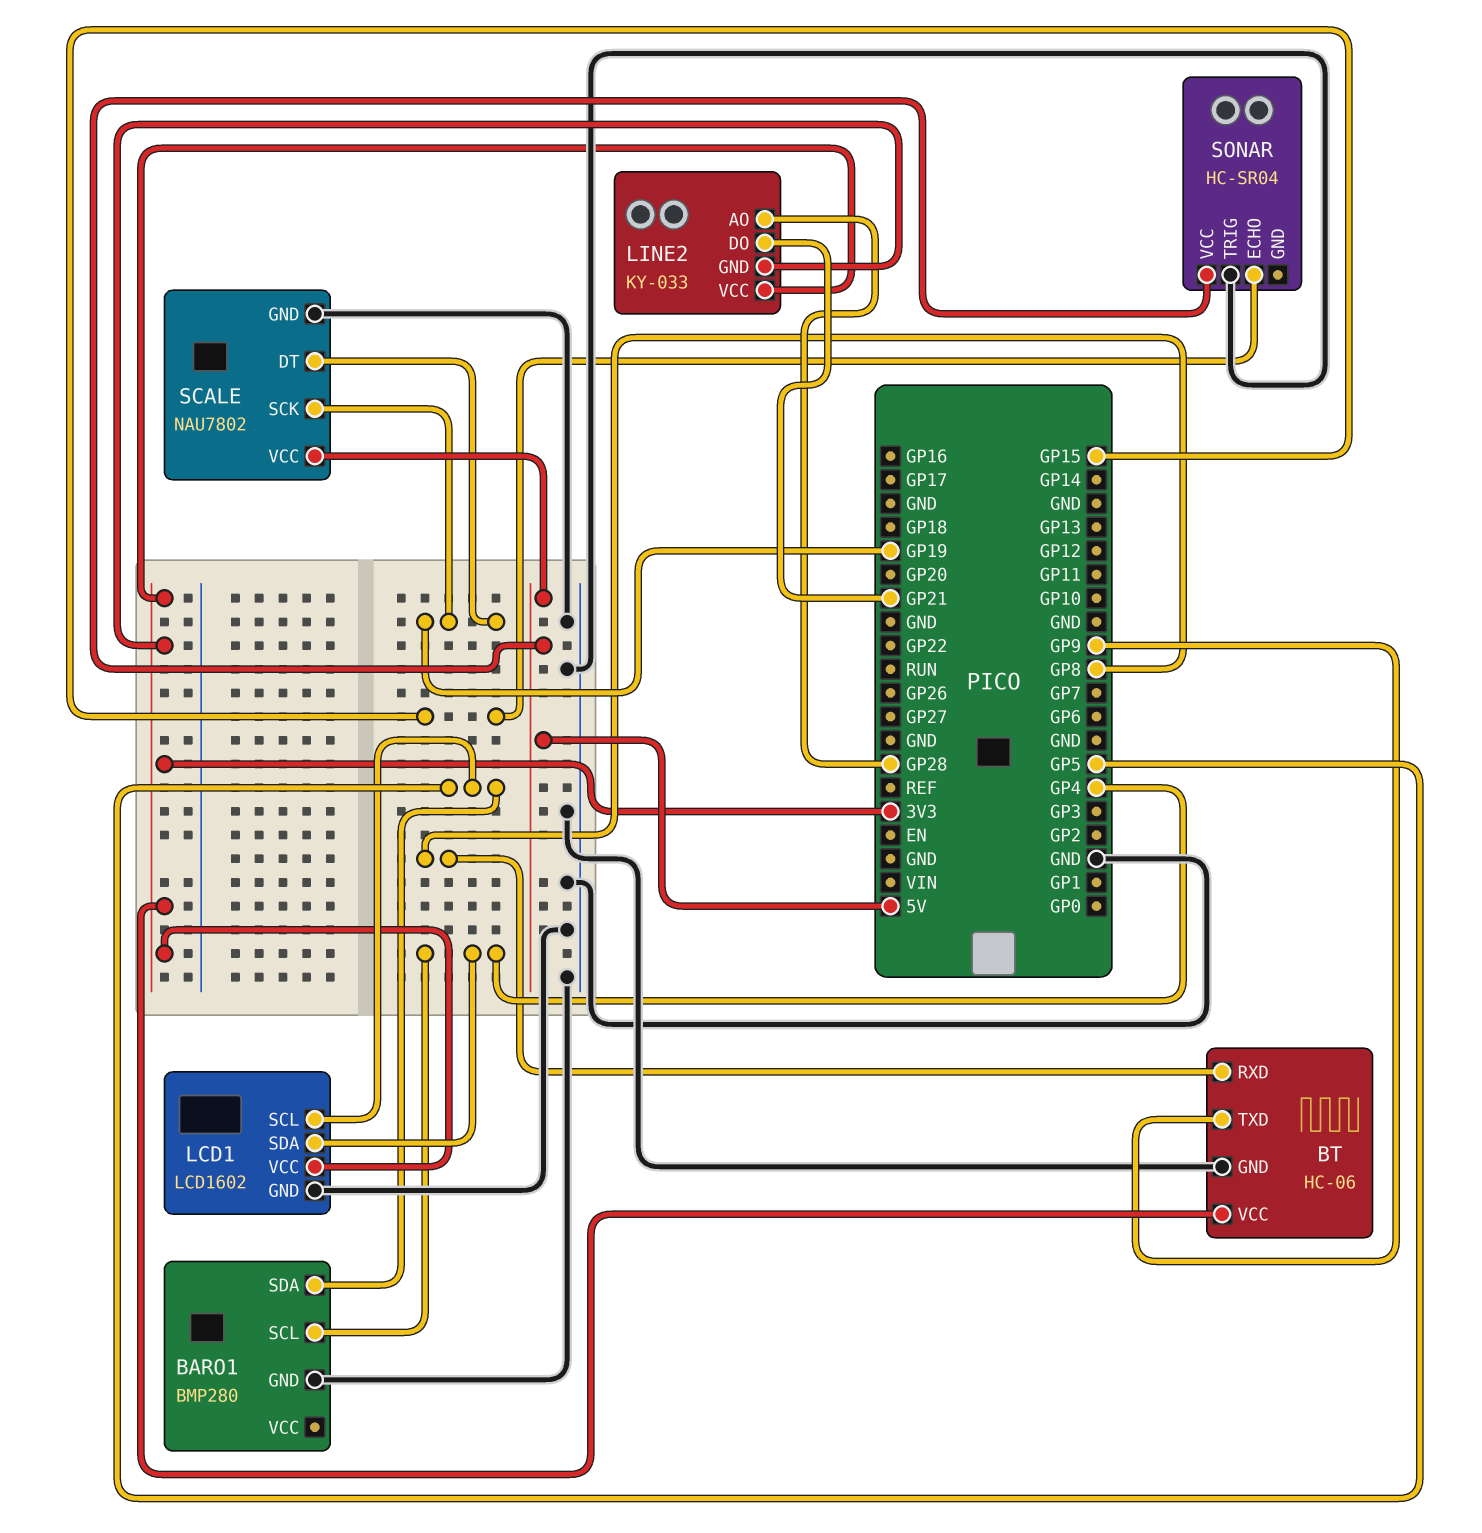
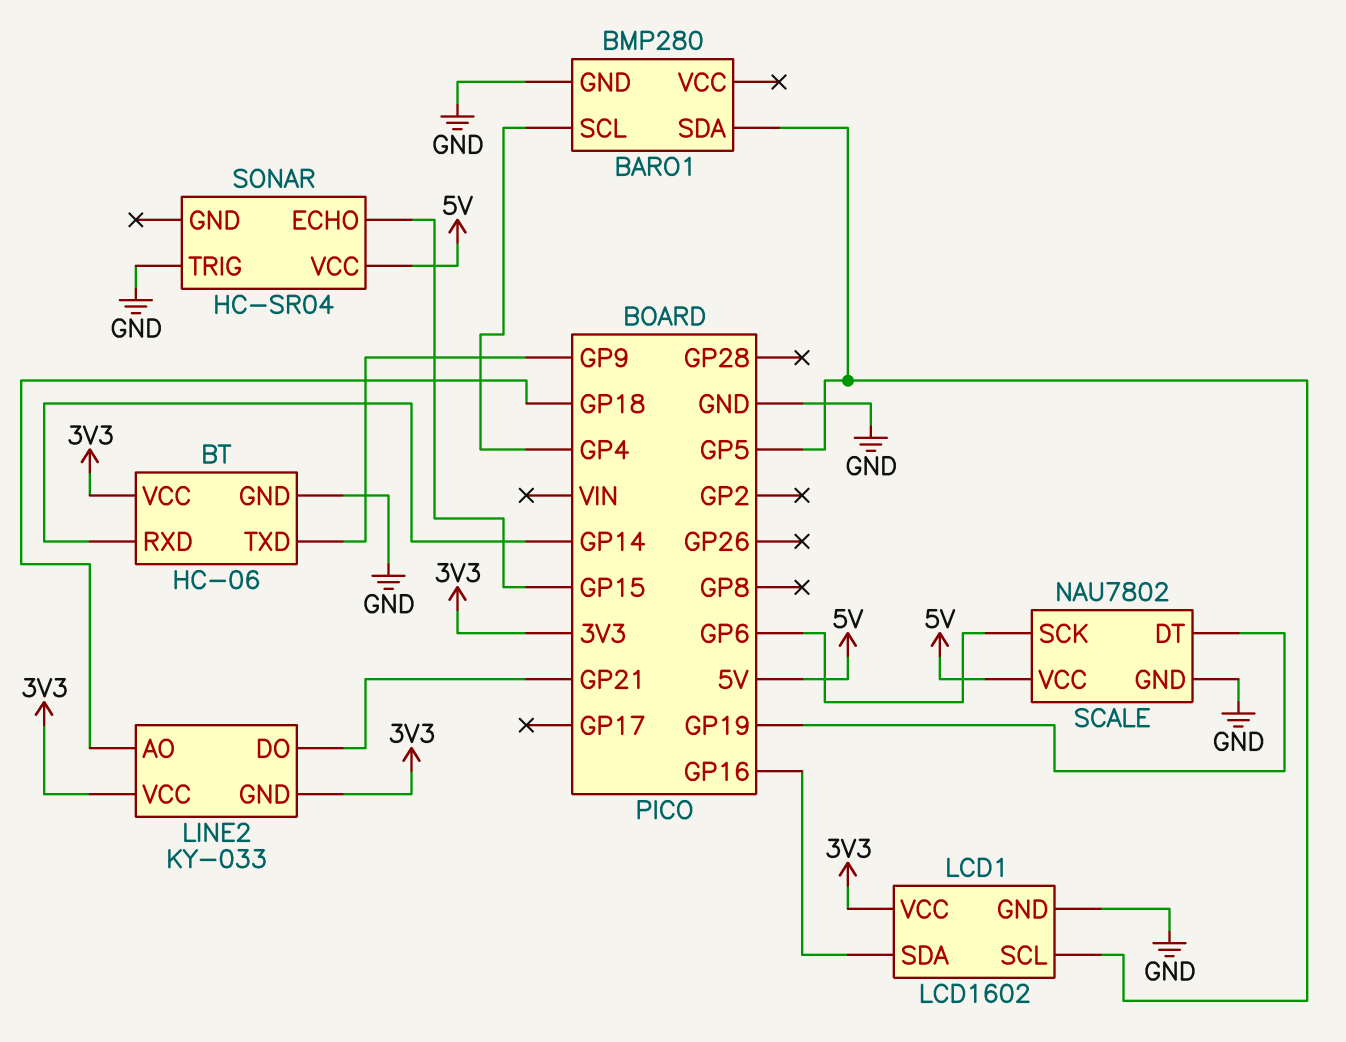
BT pin RXD: GP8 -> GP14
LCD1 pin SDA: GP4 -> GP16
LINE2 pin AO: GP28 -> GP18
SCALE pin SCK: GP19 -> GP6

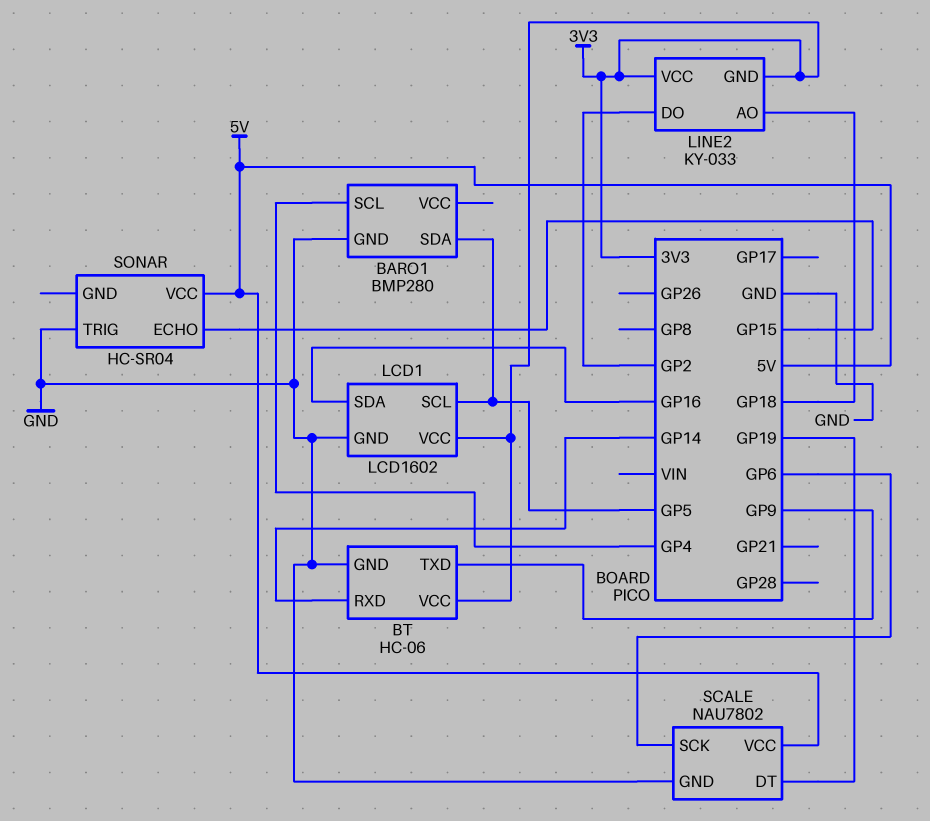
LINE2 pin DO: GP21 -> GP2

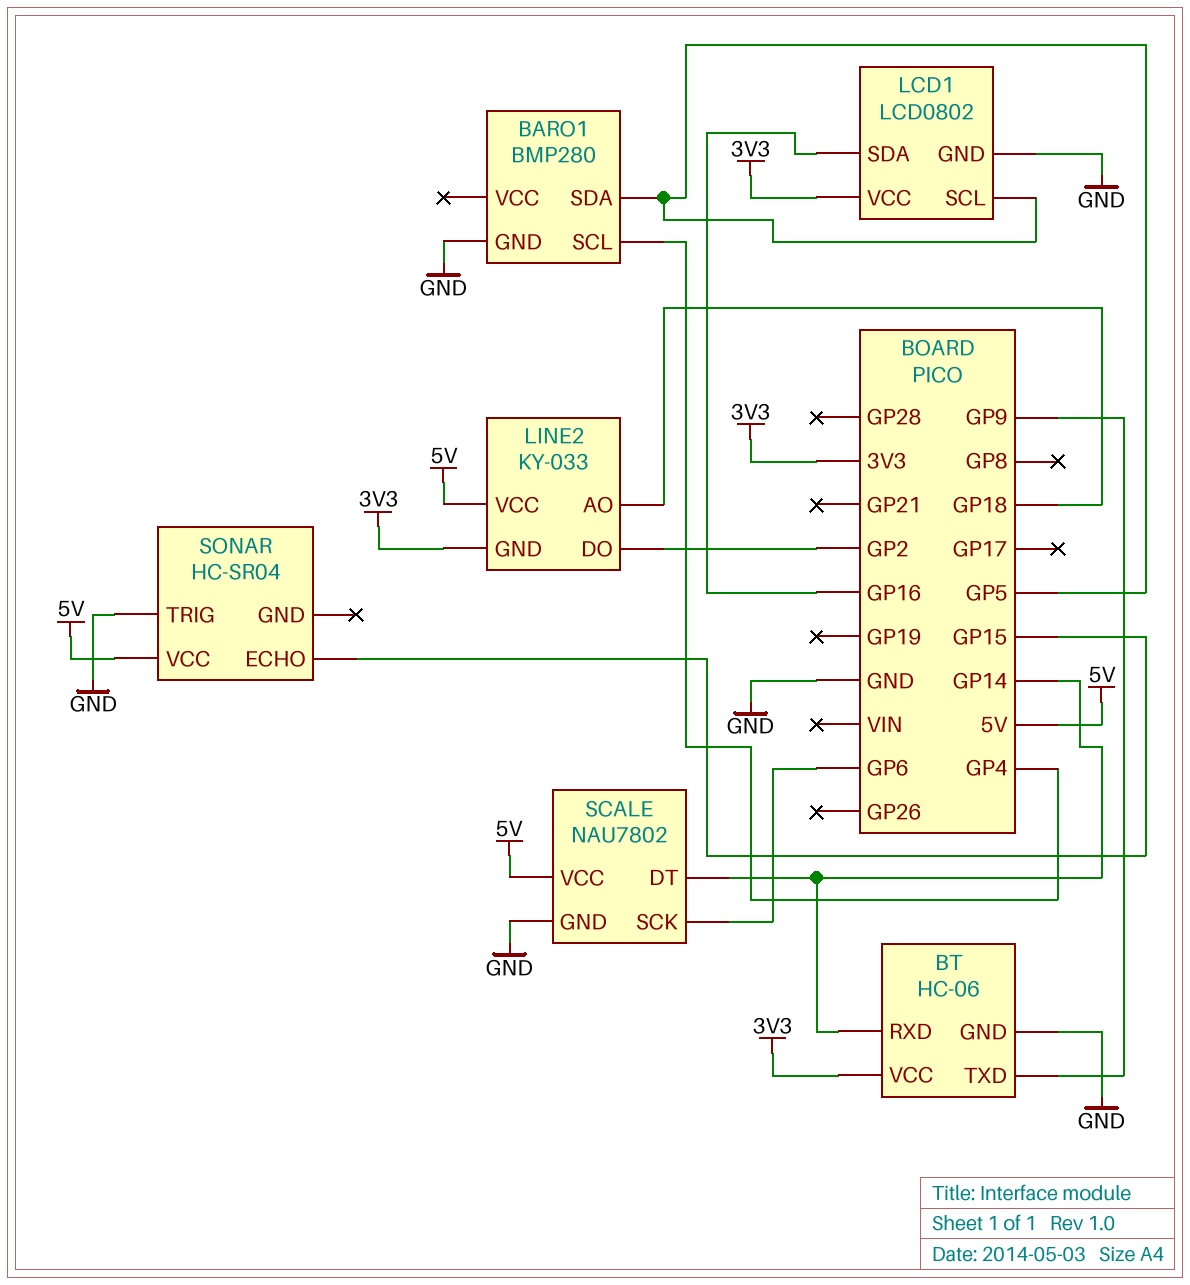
LCD1: LCD1602 -> LCD0802
LINE2 pin VCC: 3V3 -> 5V
SCALE pin DT: GP19 -> GP14

